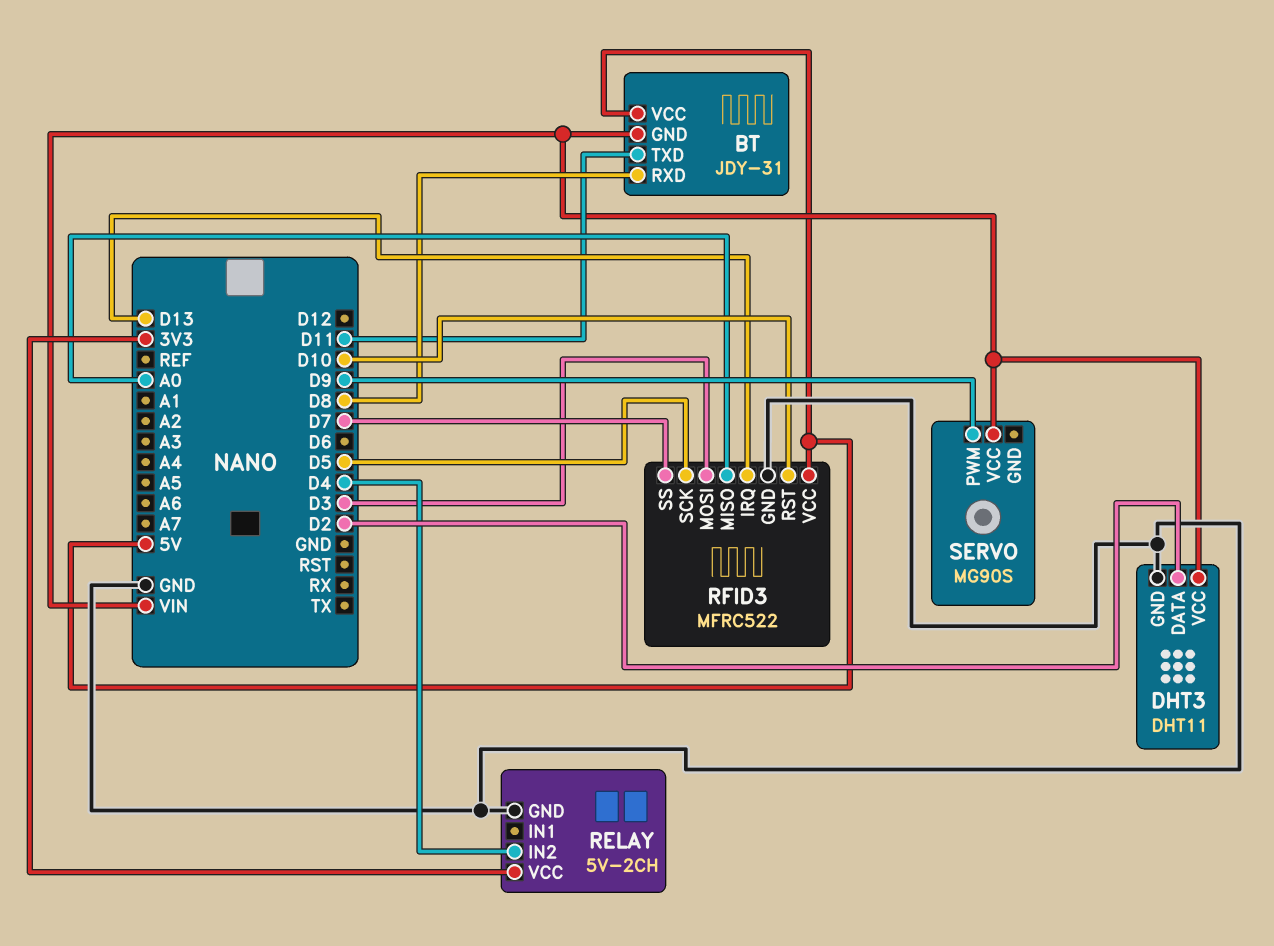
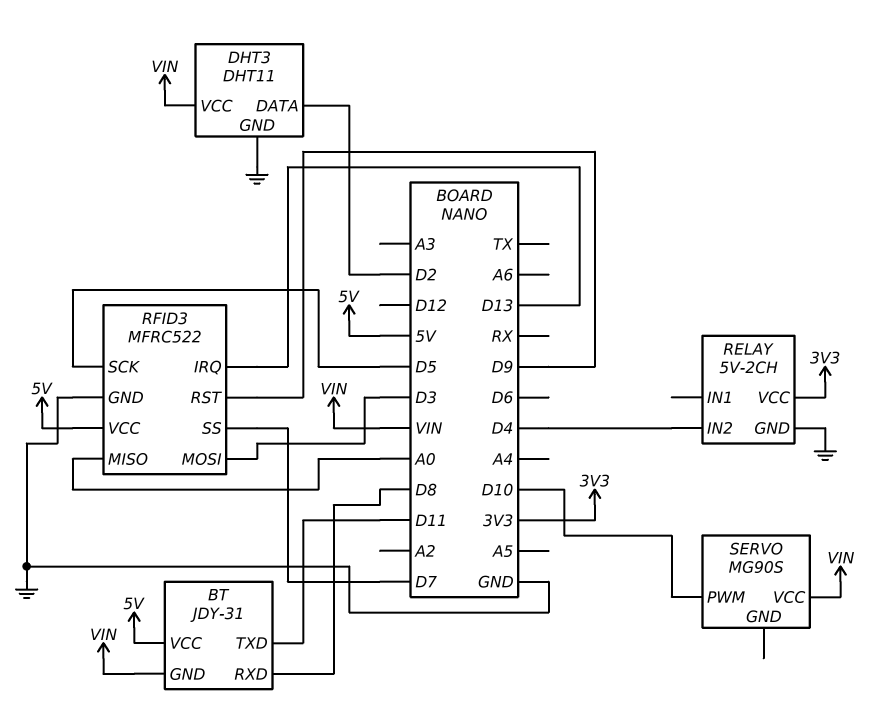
RFID3 pin RST: D10 -> D9
SERVO pin PWM: D9 -> D10

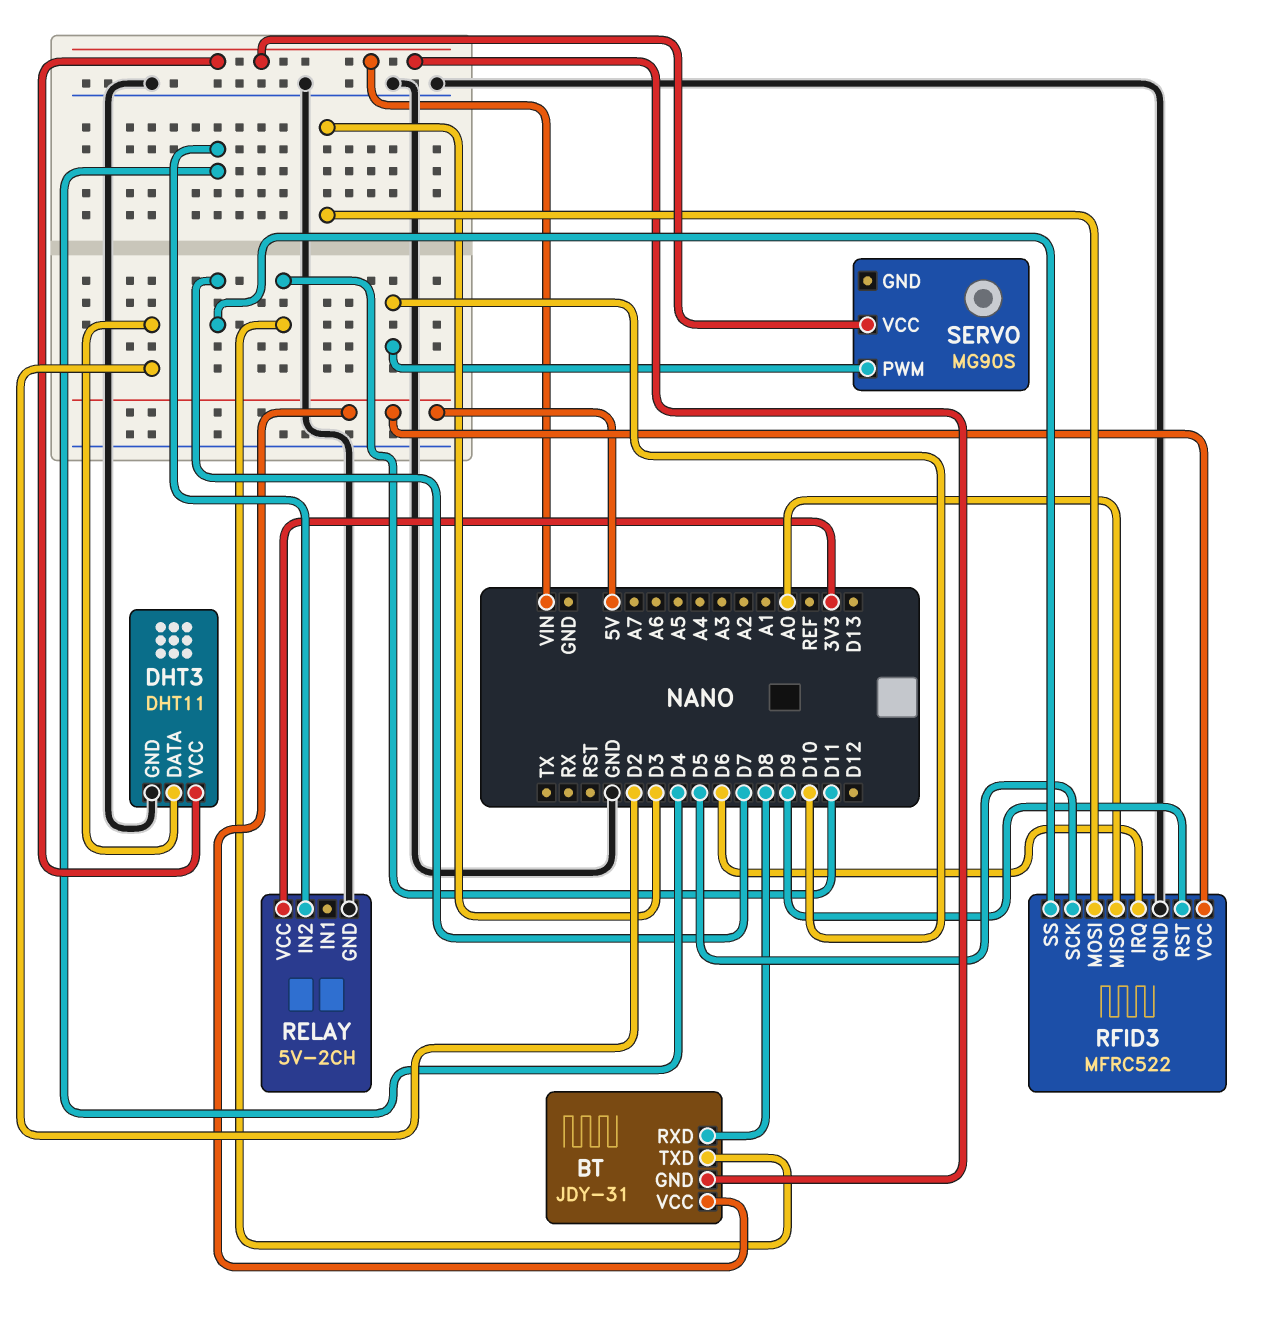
RFID3 pin IRQ: D13 -> D6

